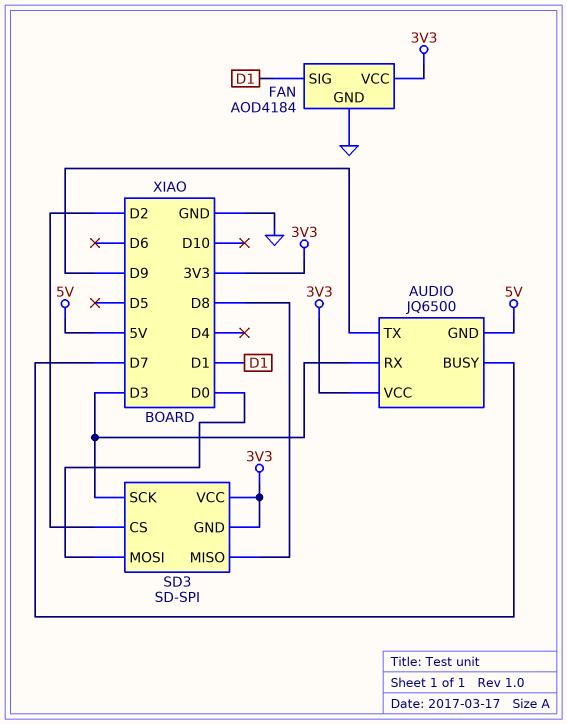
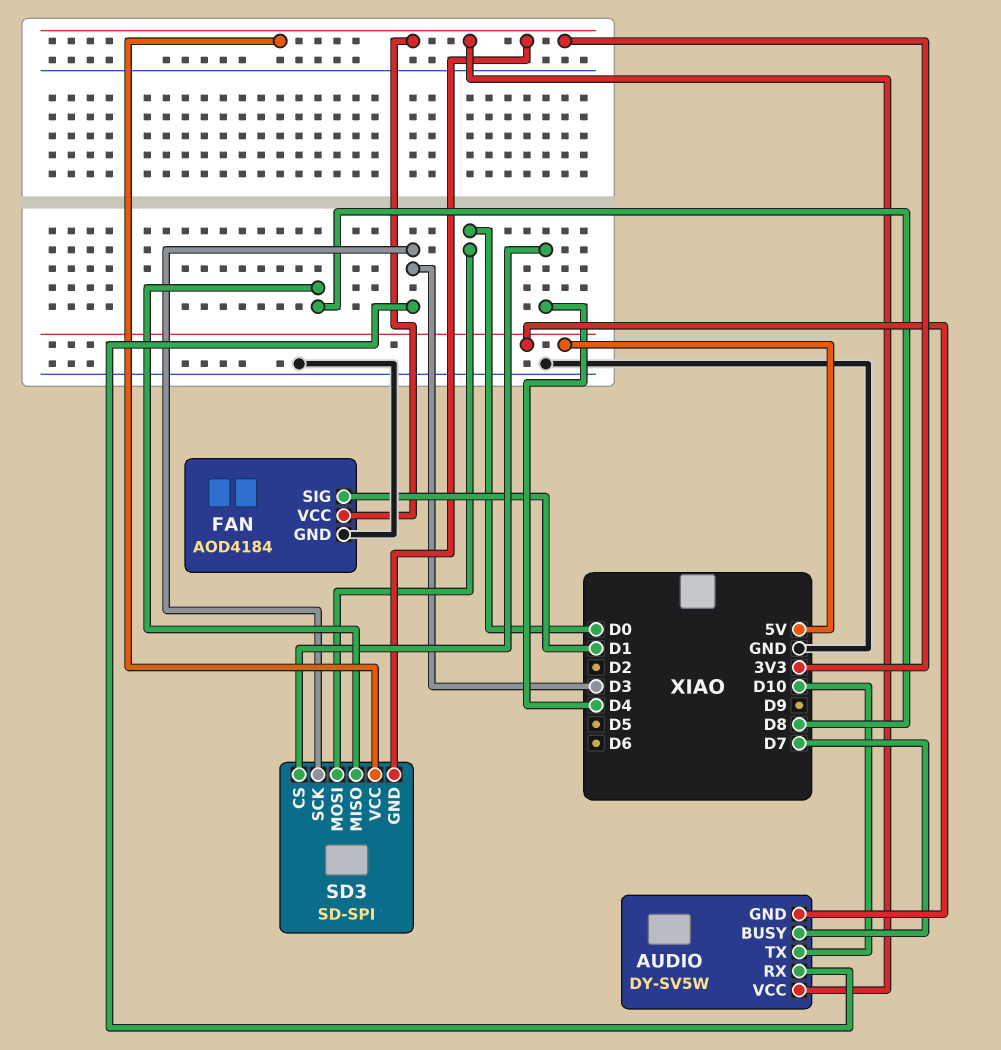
AUDIO: JQ6500 -> DY-SV5W
AUDIO pin TX: D9 -> D10
SD3 pin CS: D2 -> D4

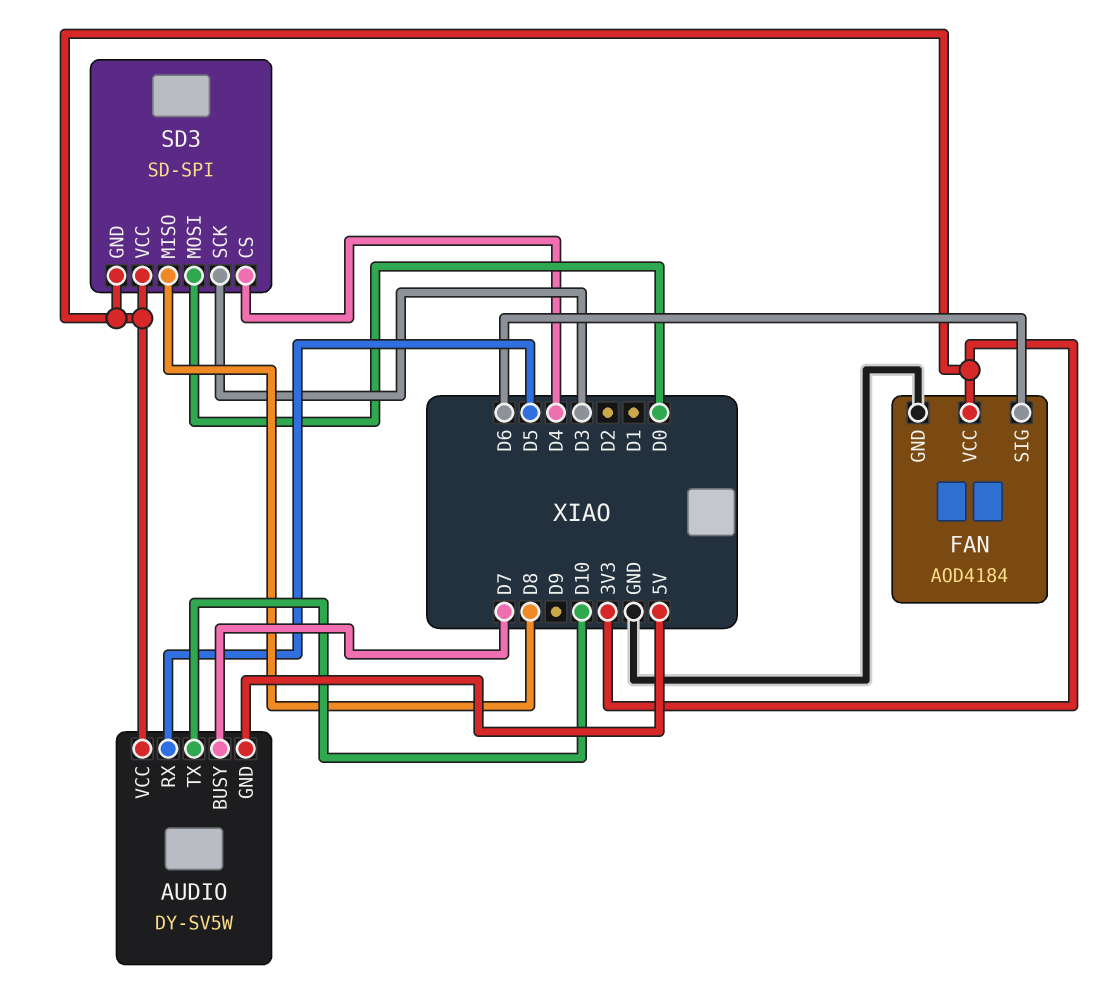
AUDIO pin RX: D3 -> D5
FAN pin SIG: D1 -> D6

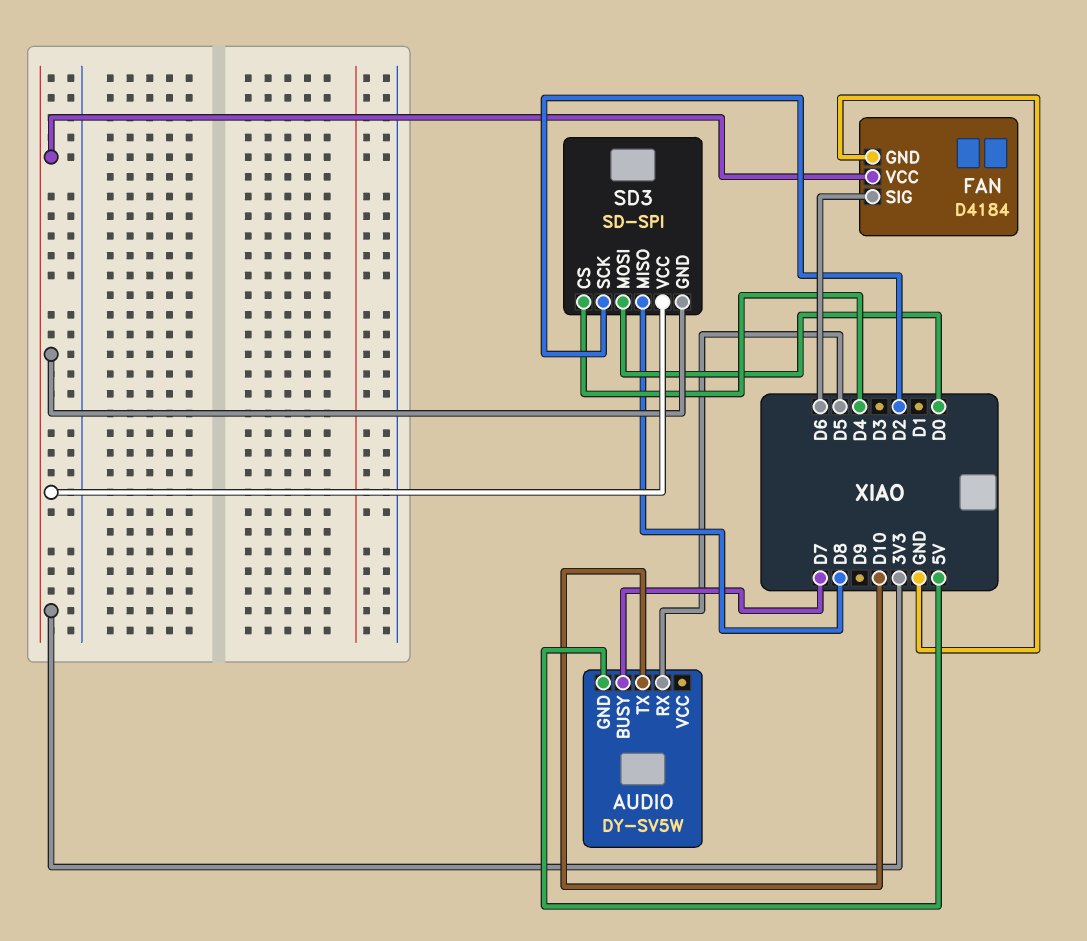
AUDIO pin VCC: 3V3 -> none
FAN: AOD4184 -> D4184
SD3 pin SCK: D3 -> D2

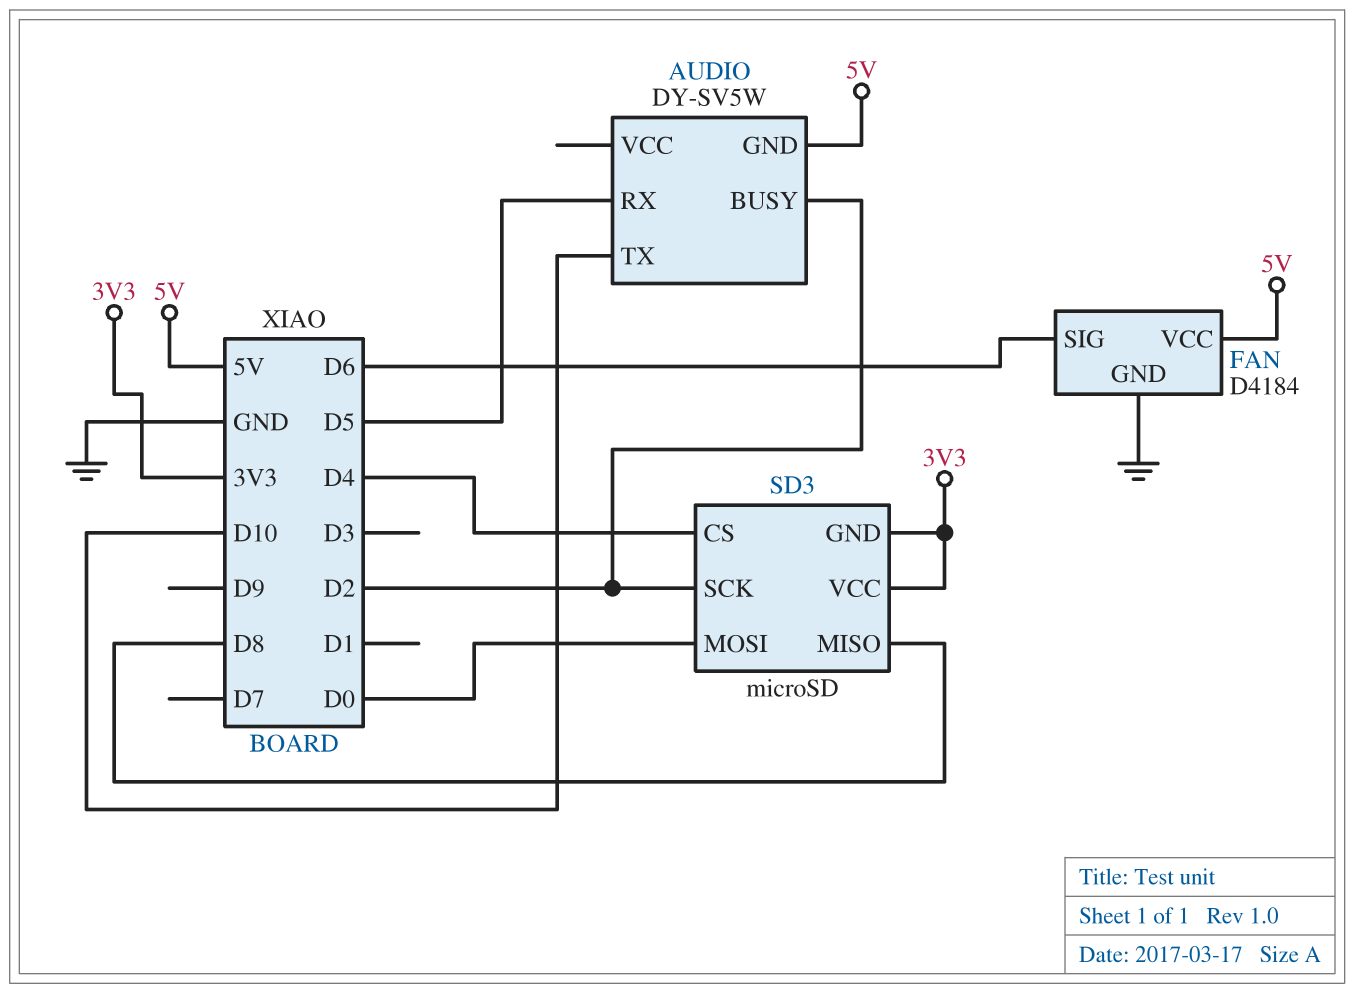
AUDIO pin BUSY: D7 -> D2
FAN pin VCC: 3V3 -> 5V
SD3: SD-SPI -> microSD

